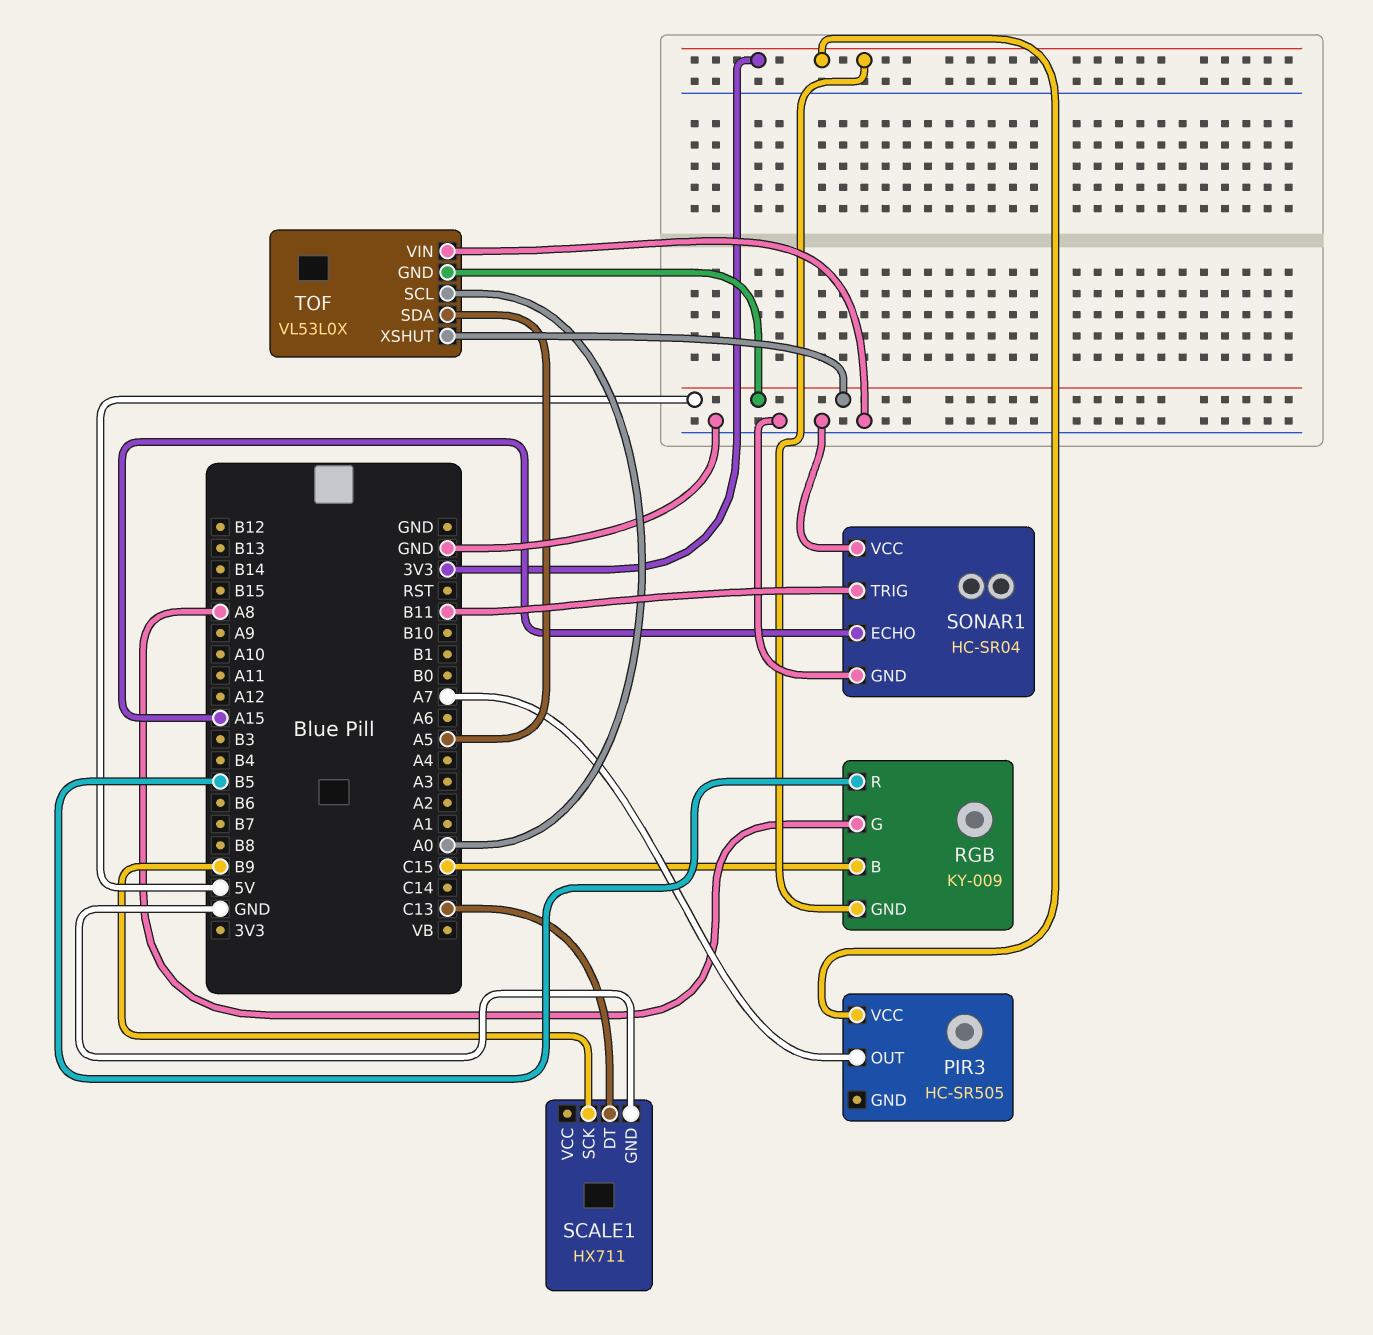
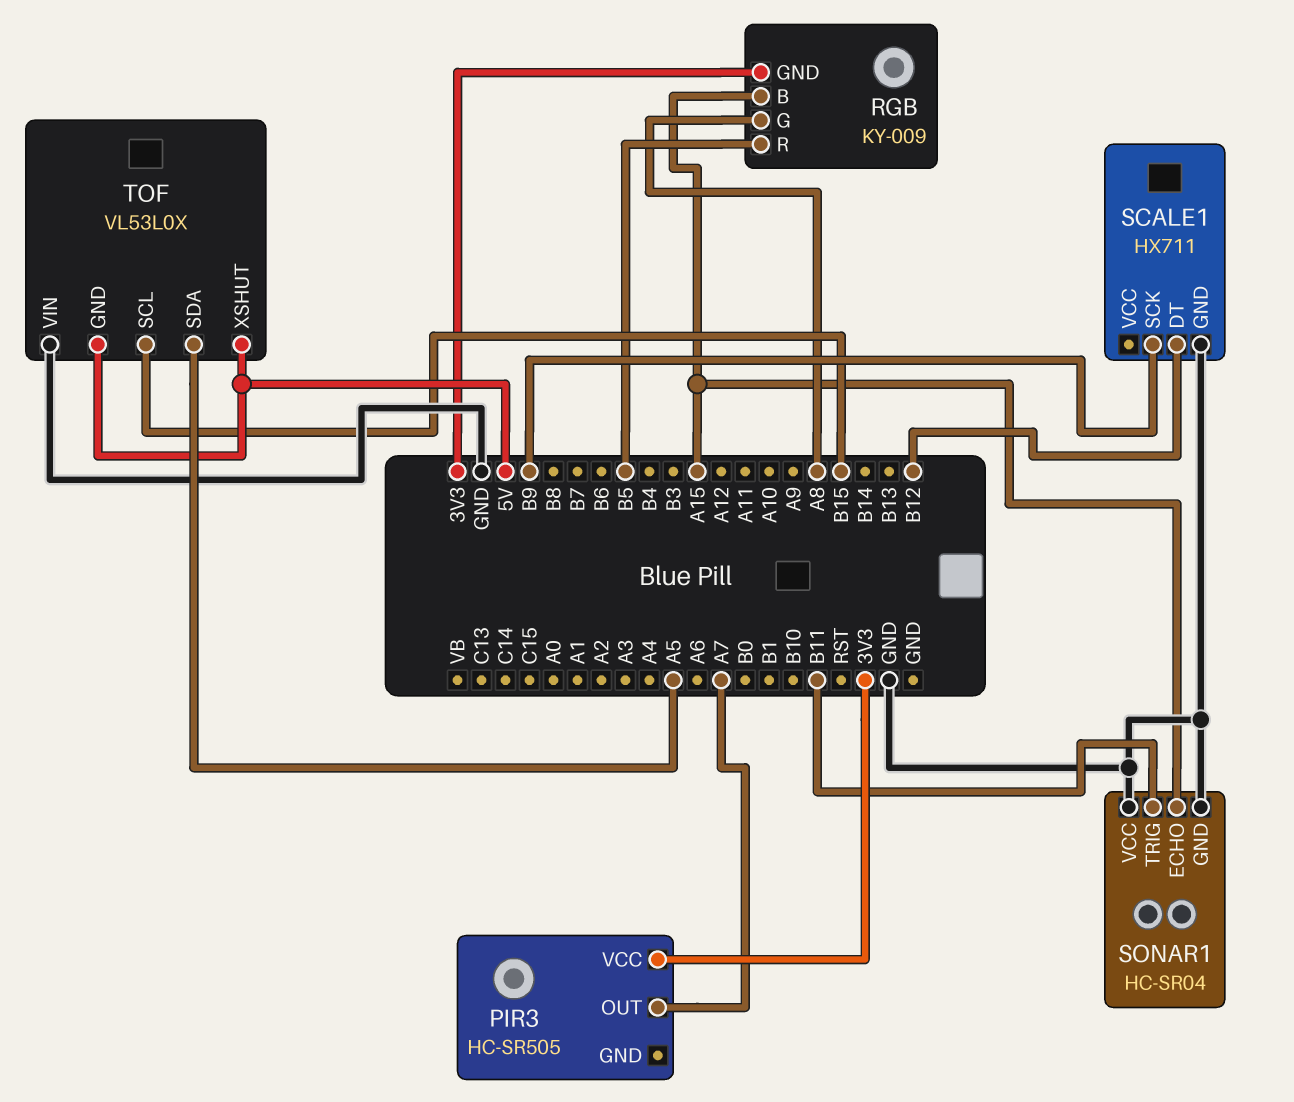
RGB pin B: C15 -> A15
SCALE1 pin DT: C13 -> B12
TOF pin SCL: A0 -> B15

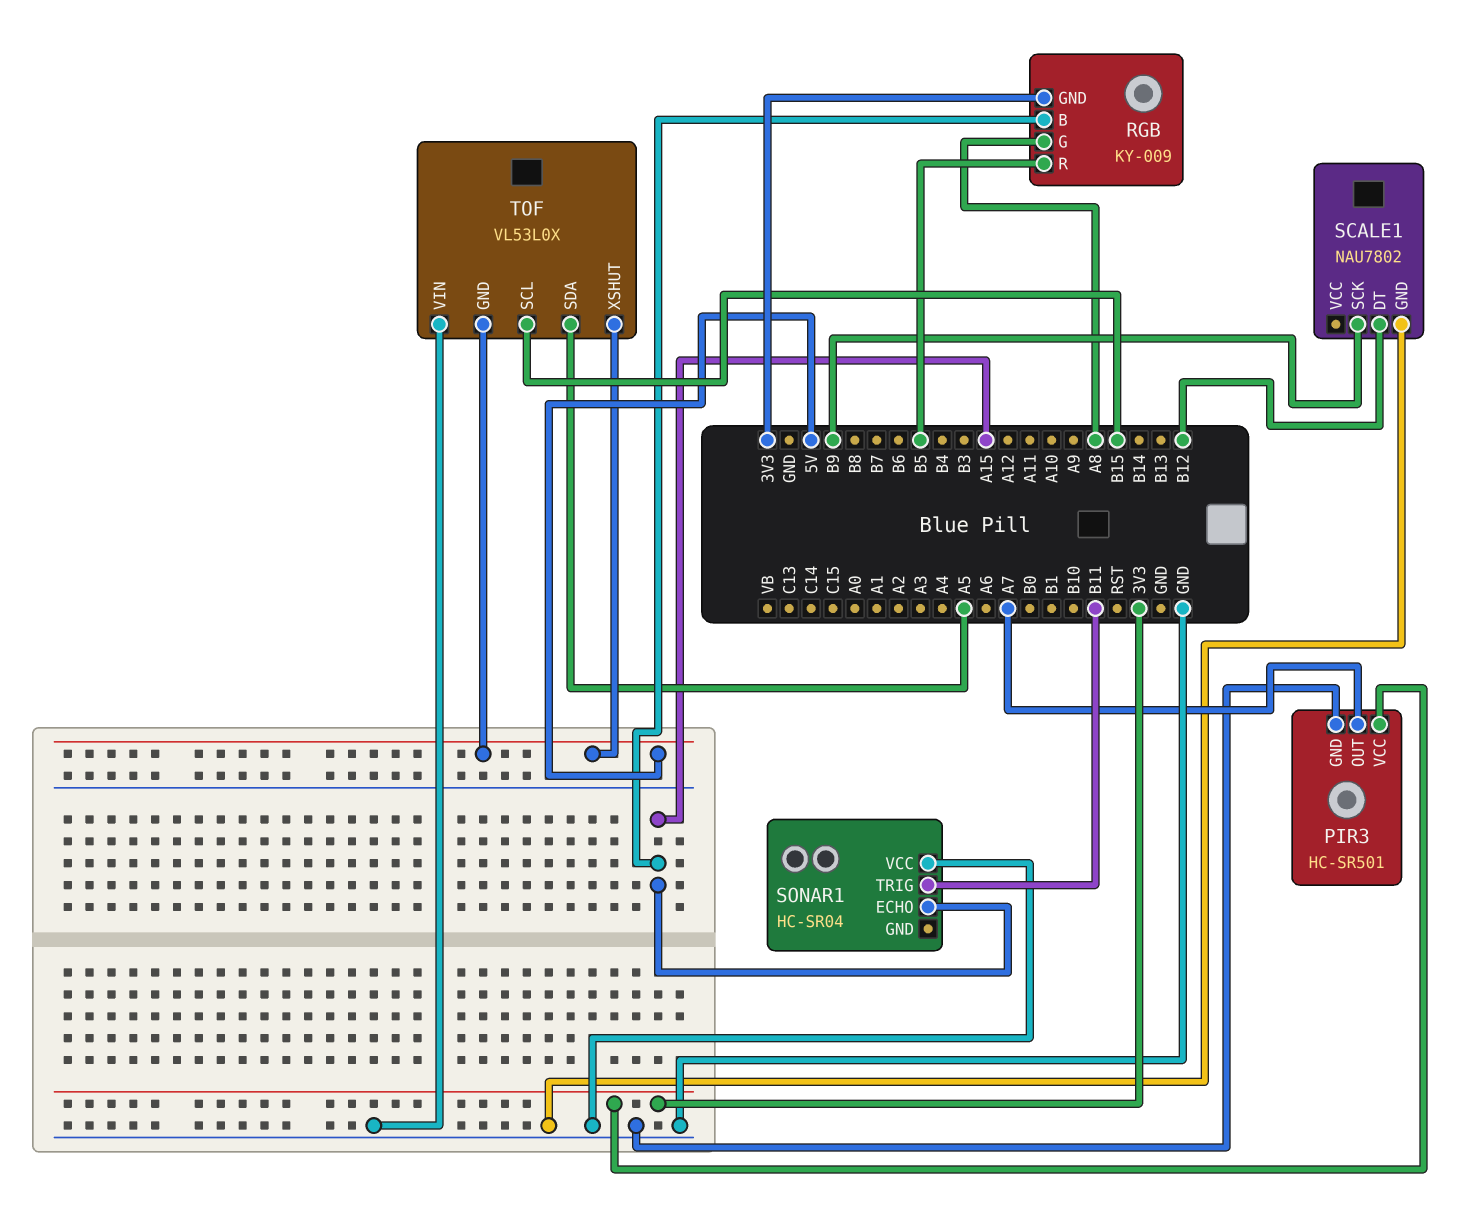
PIR3: HC-SR505 -> HC-SR501
PIR3 pin GND: none -> GND
SCALE1: HX711 -> NAU7802
SONAR1 pin GND: GND -> none

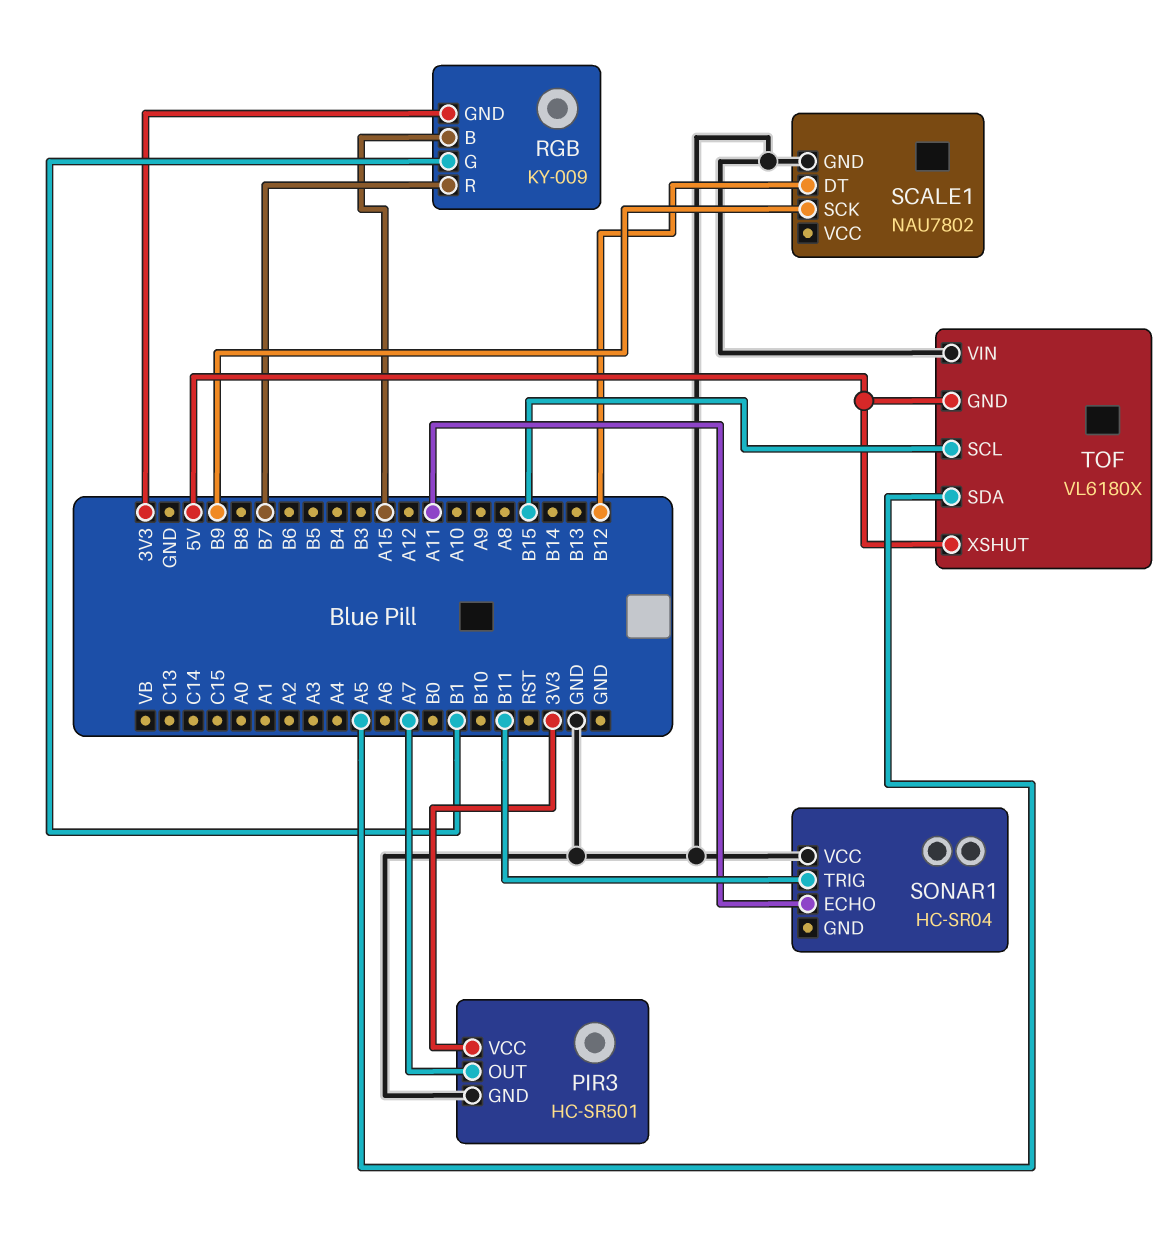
RGB pin G: A8 -> B1
RGB pin R: B5 -> B7
SONAR1 pin ECHO: A15 -> A11
TOF: VL53L0X -> VL6180X

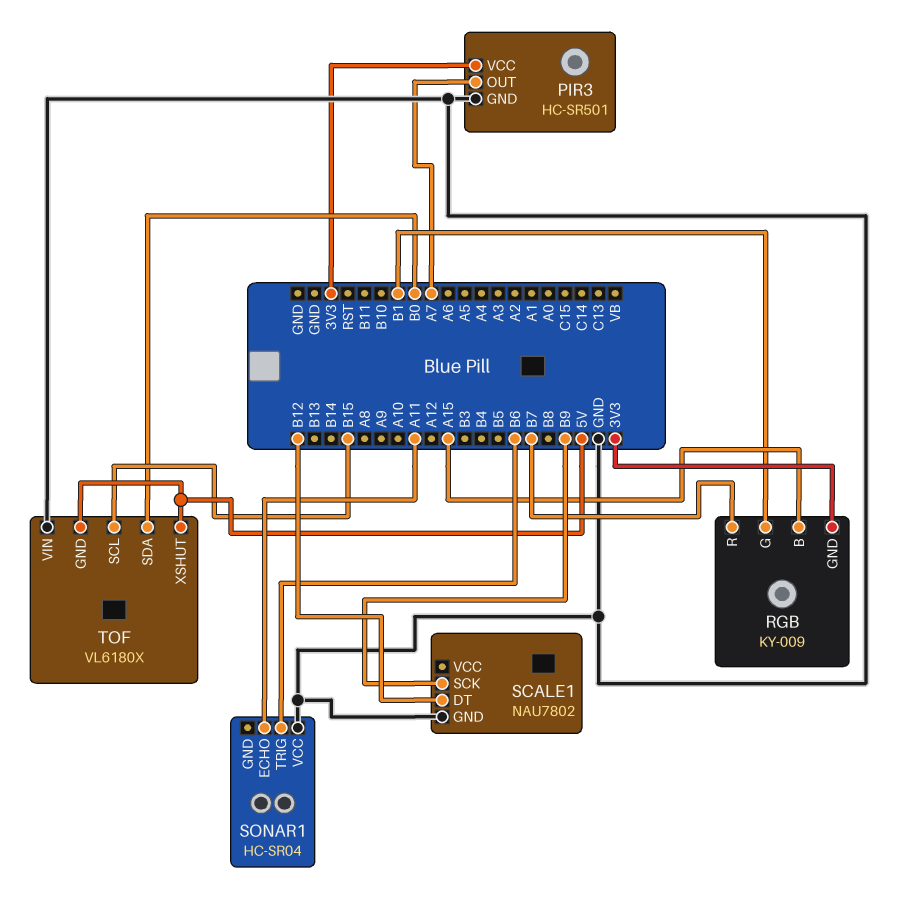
SONAR1 pin TRIG: B11 -> B6
TOF pin SDA: A5 -> B0

